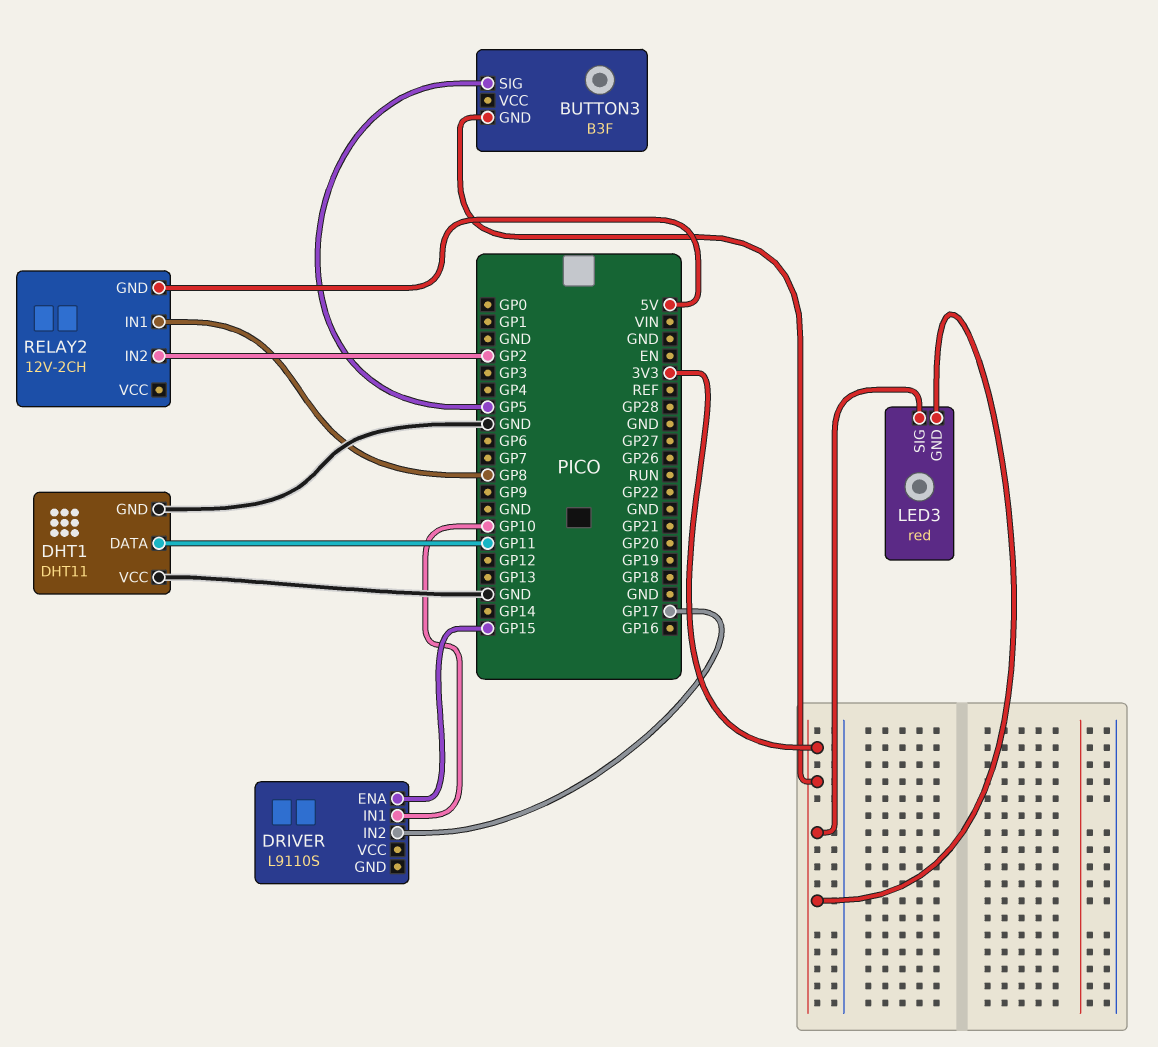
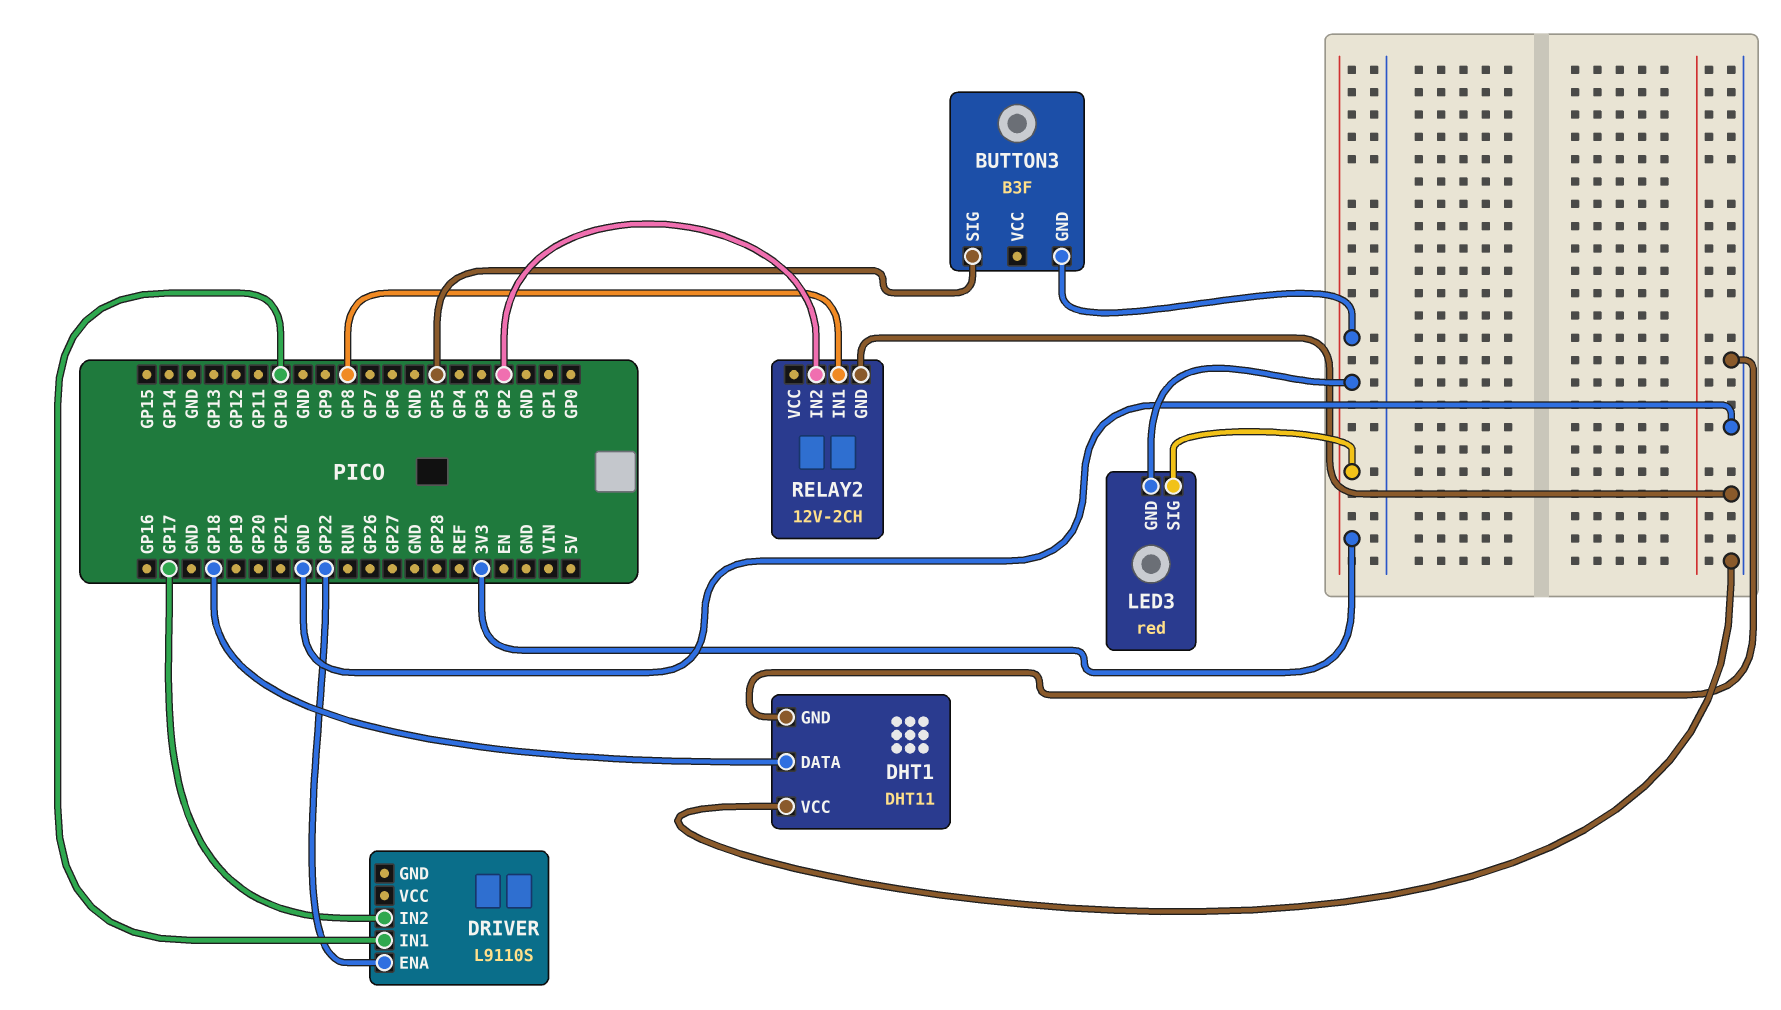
DHT1 pin DATA: GP11 -> GP18
DRIVER pin ENA: GP15 -> GP22
RELAY2 pin GND: 5V -> GND

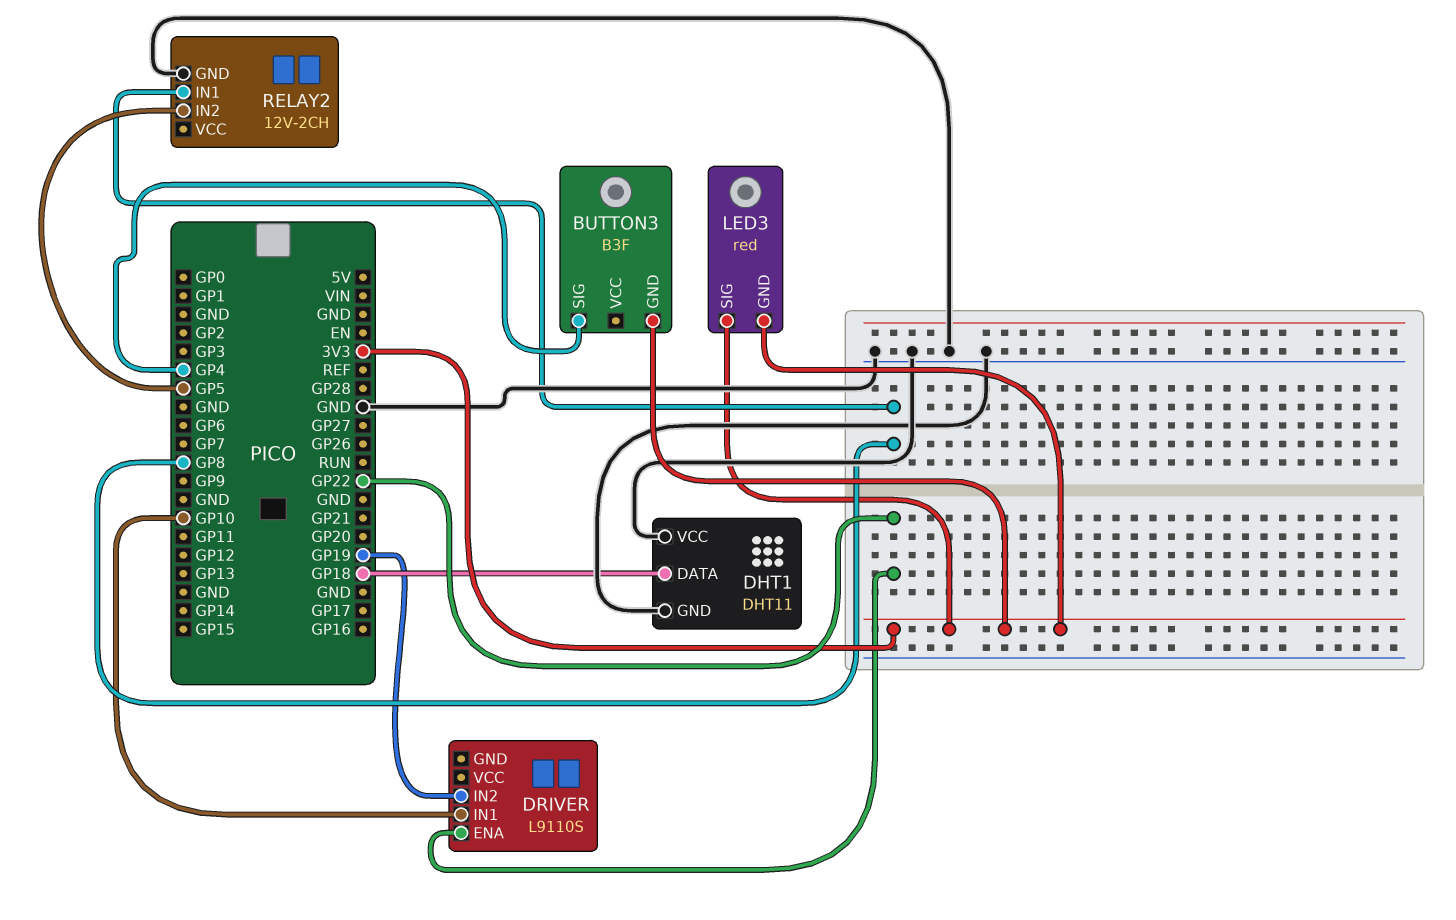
BUTTON3 pin SIG: GP5 -> GP4
DRIVER pin IN2: GP17 -> GP19
RELAY2 pin IN2: GP2 -> GP5

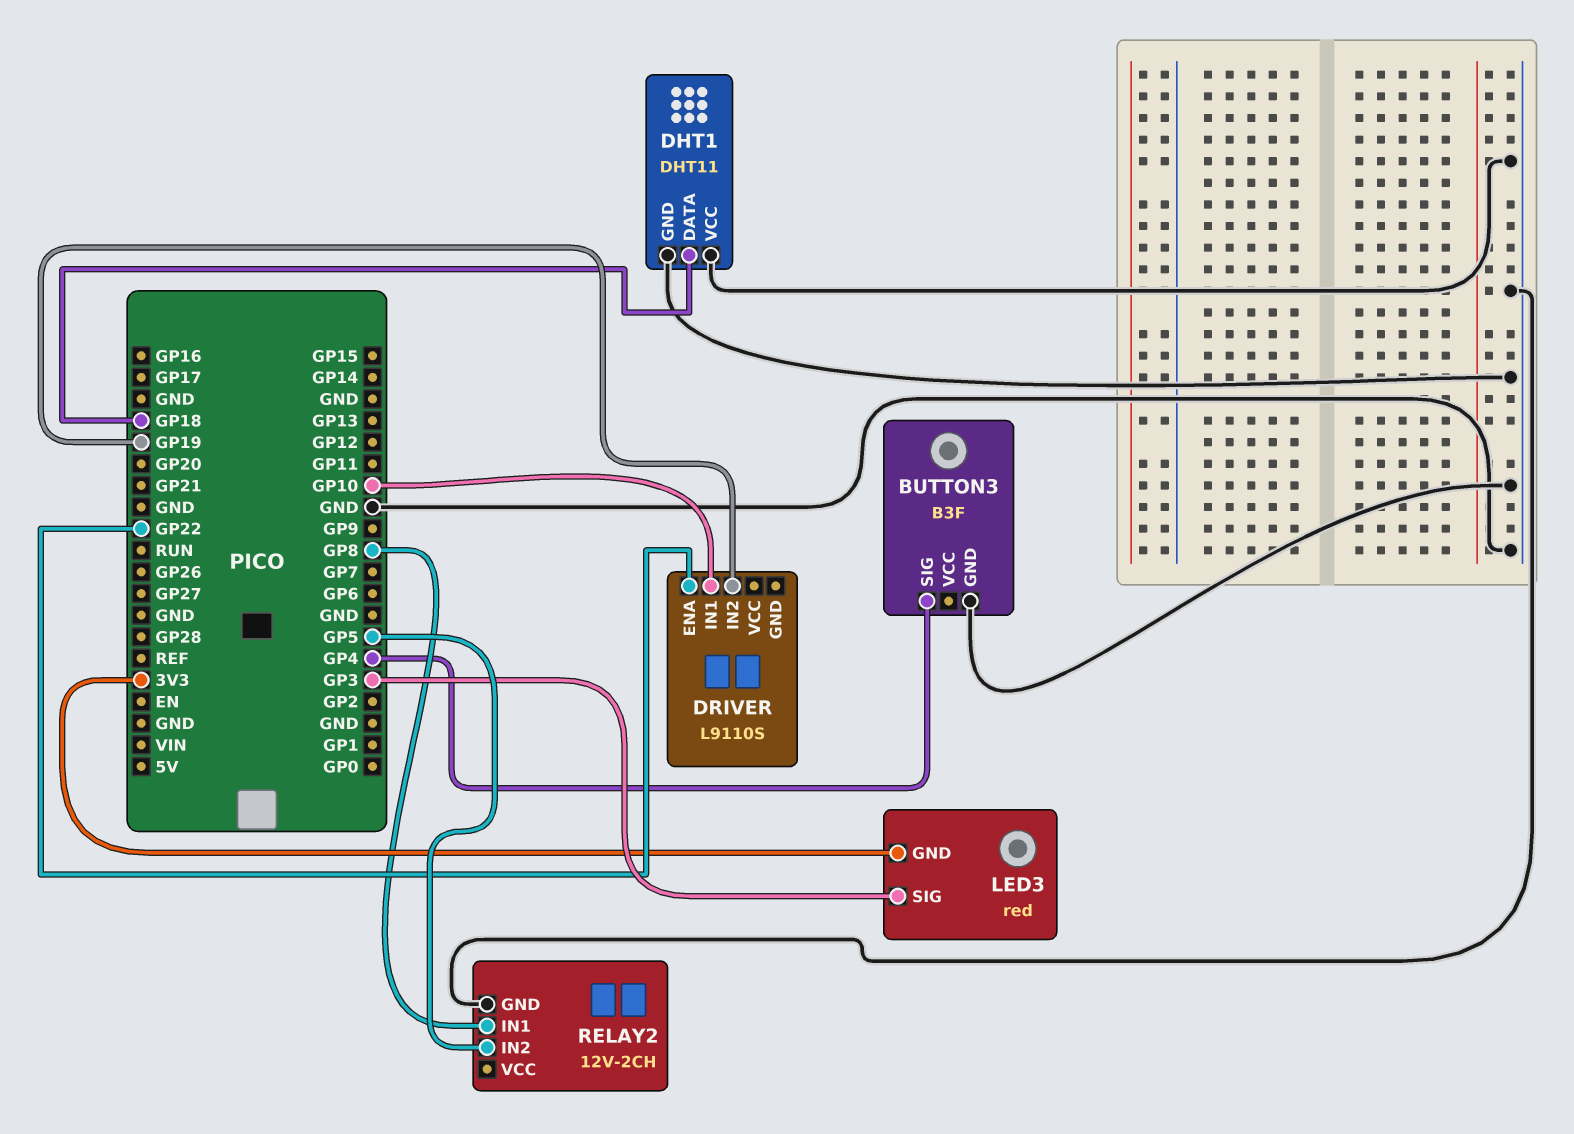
BUTTON3 pin GND: 3V3 -> GND
LED3 pin SIG: 3V3 -> GP3

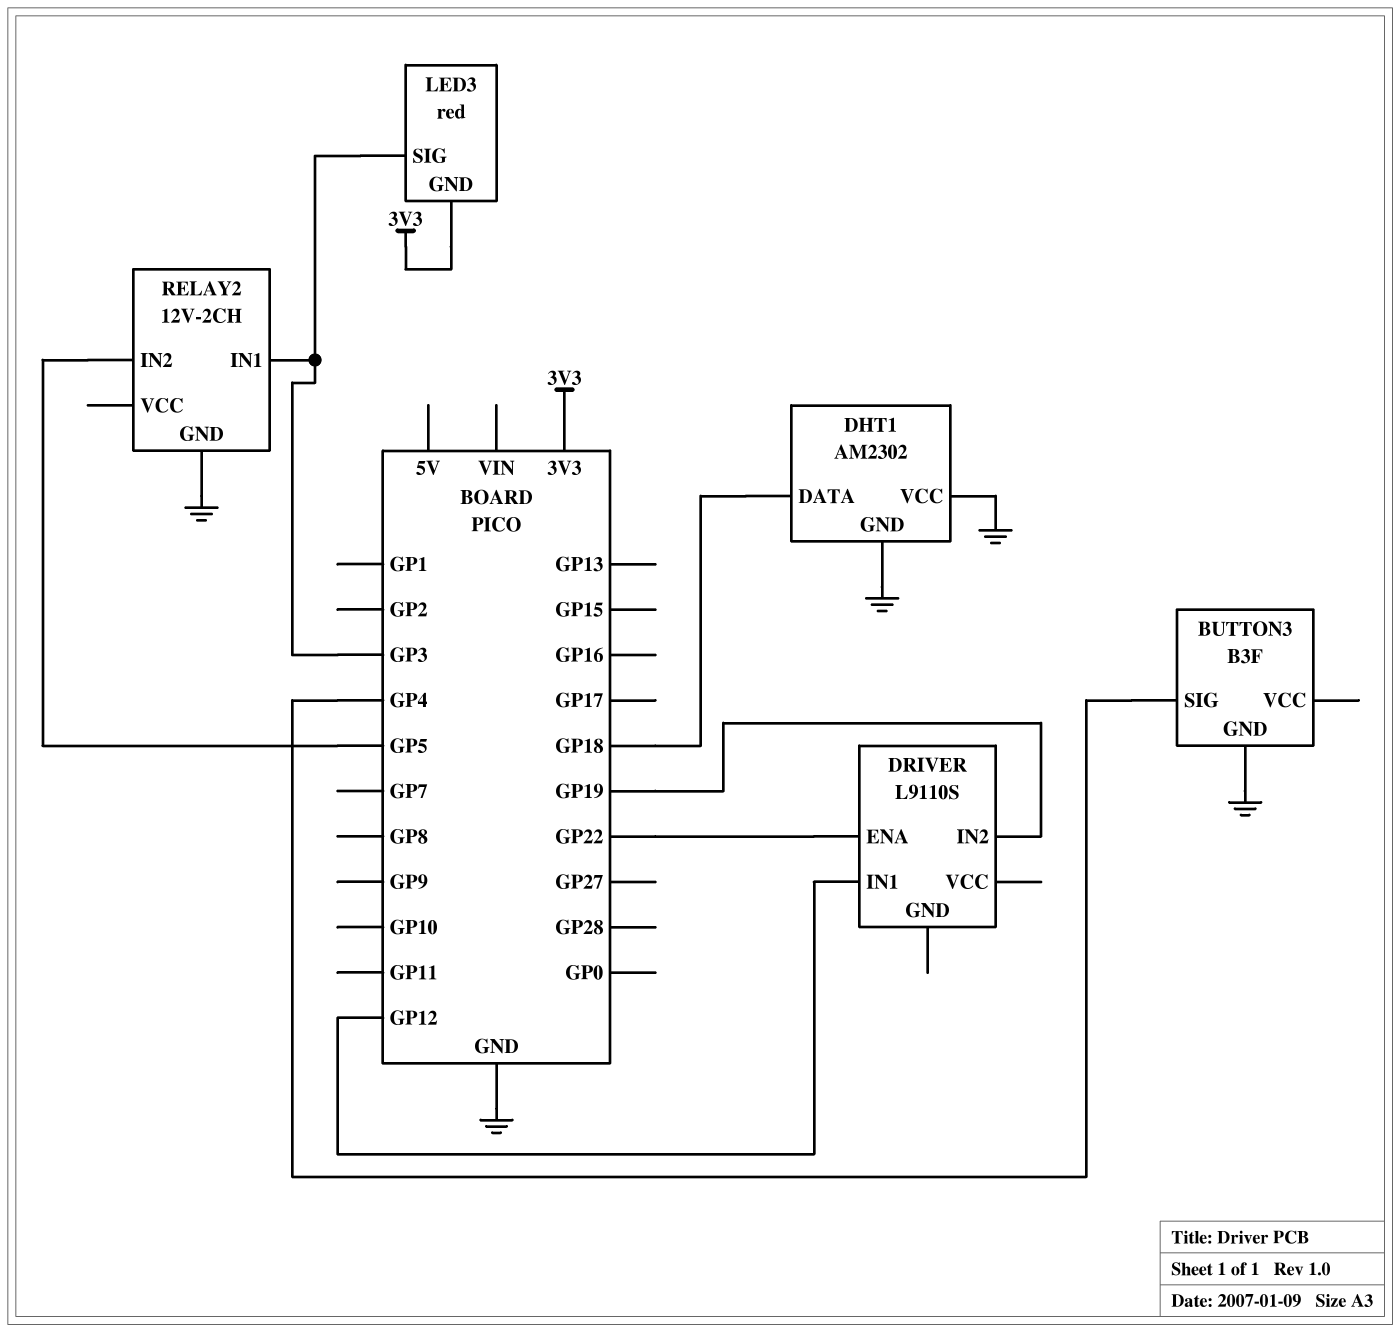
DHT1: DHT11 -> AM2302
DRIVER pin IN1: GP10 -> GP12
RELAY2 pin IN1: GP8 -> GP3

